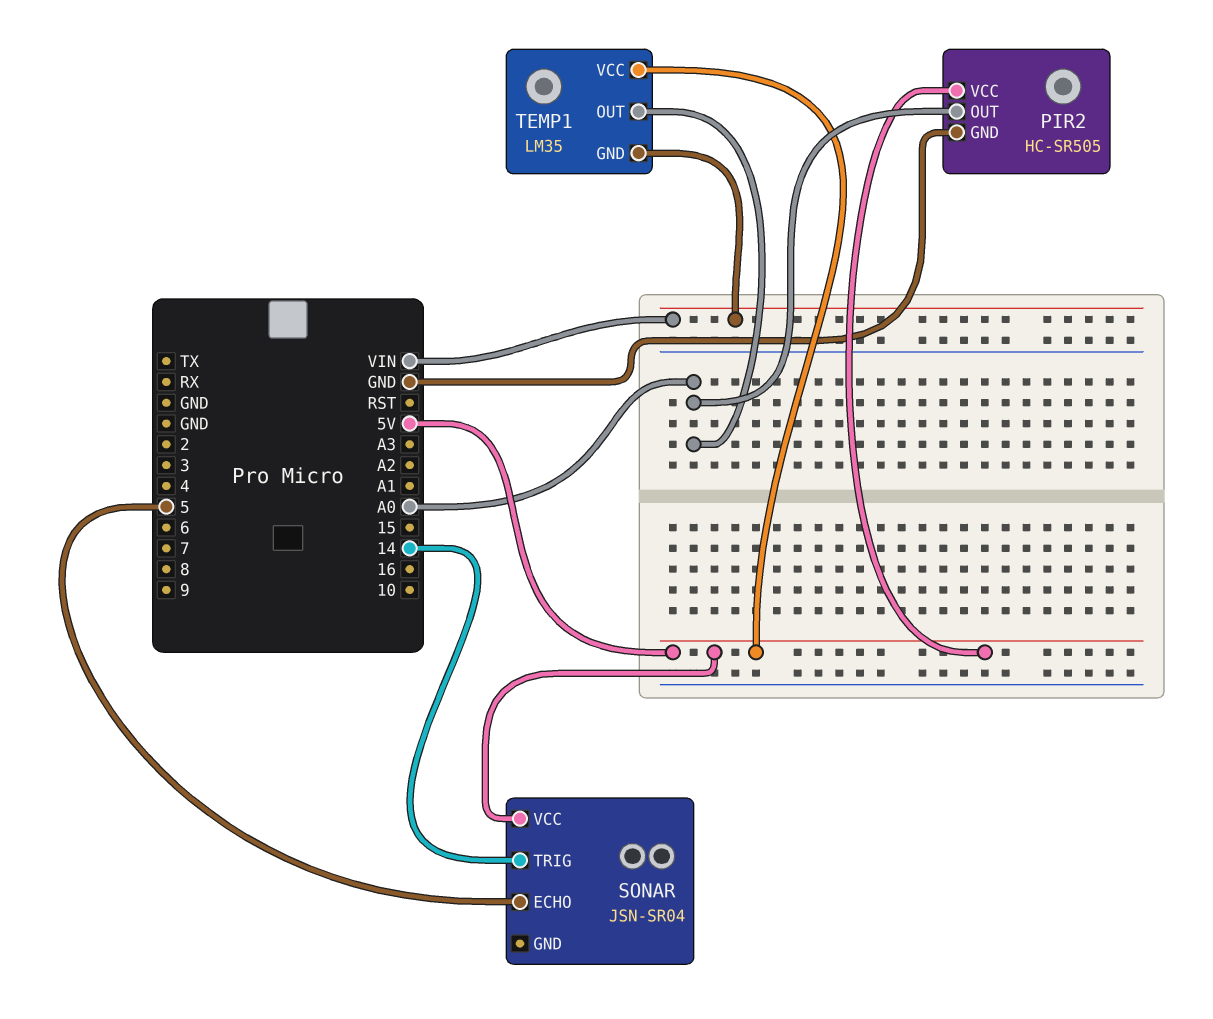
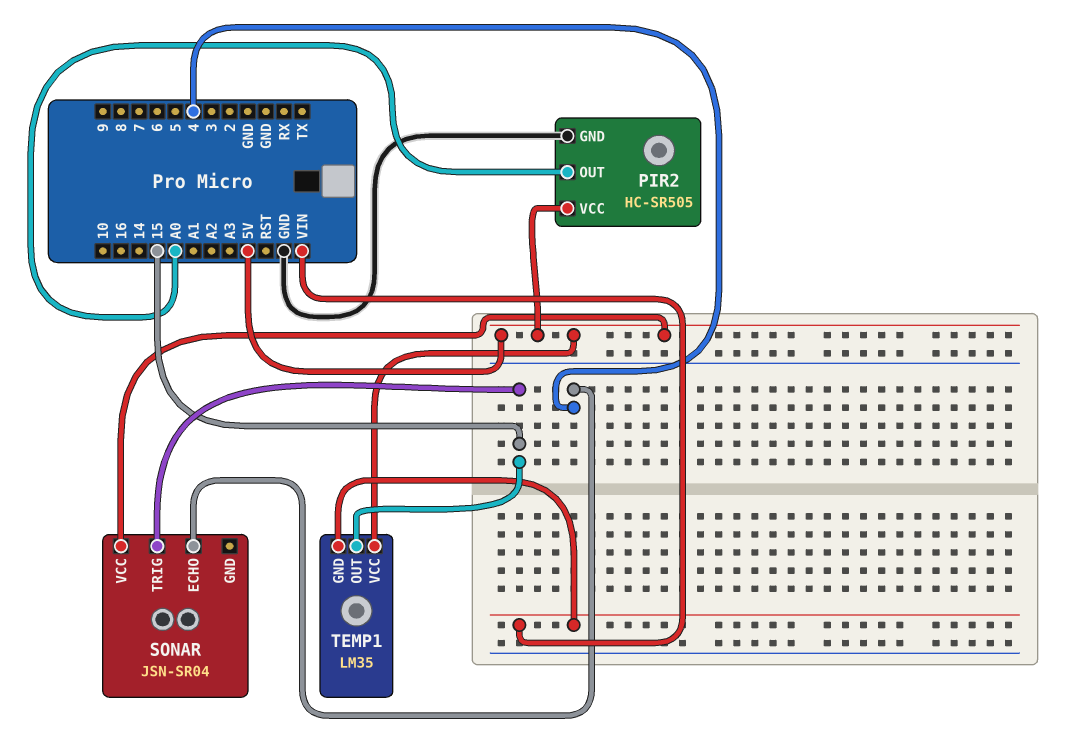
SONAR pin ECHO: 5 -> 4
SONAR pin TRIG: 14 -> 15
TEMP1 pin OUT: A0 -> 15

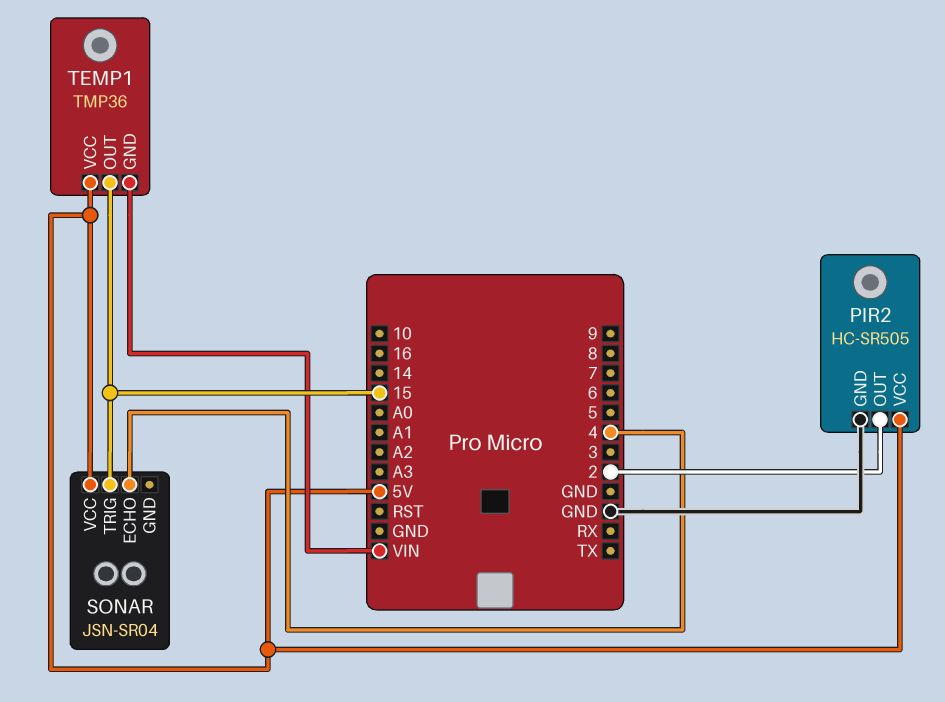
PIR2 pin OUT: A0 -> 2
TEMP1: LM35 -> TMP36

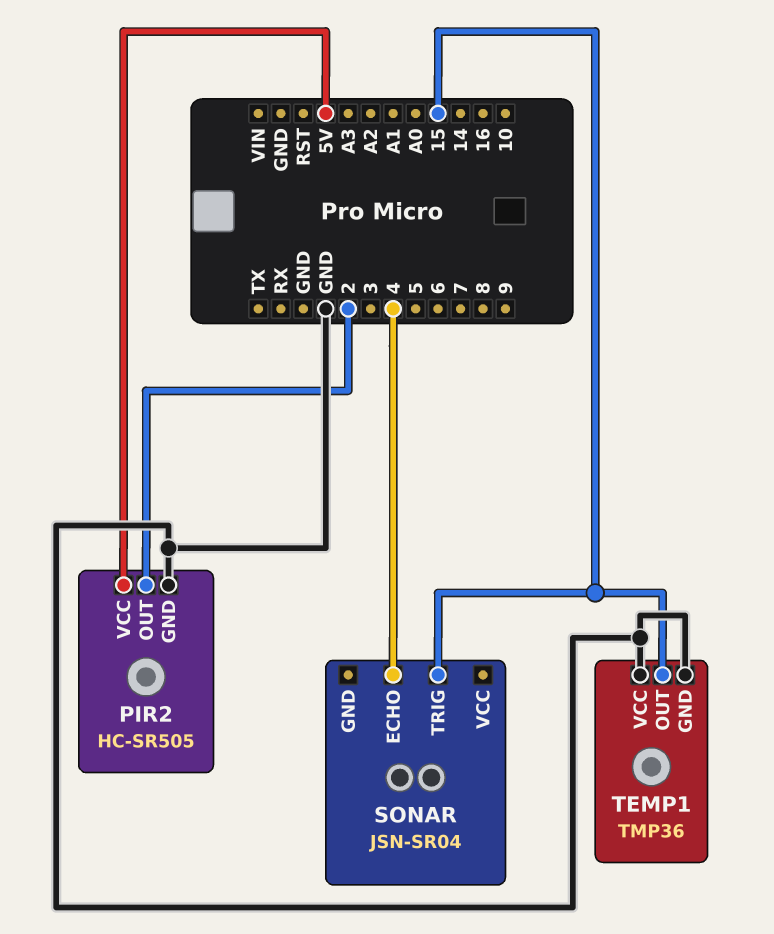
SONAR pin VCC: 5V -> none
TEMP1 pin GND: VIN -> GND
TEMP1 pin VCC: 5V -> GND

